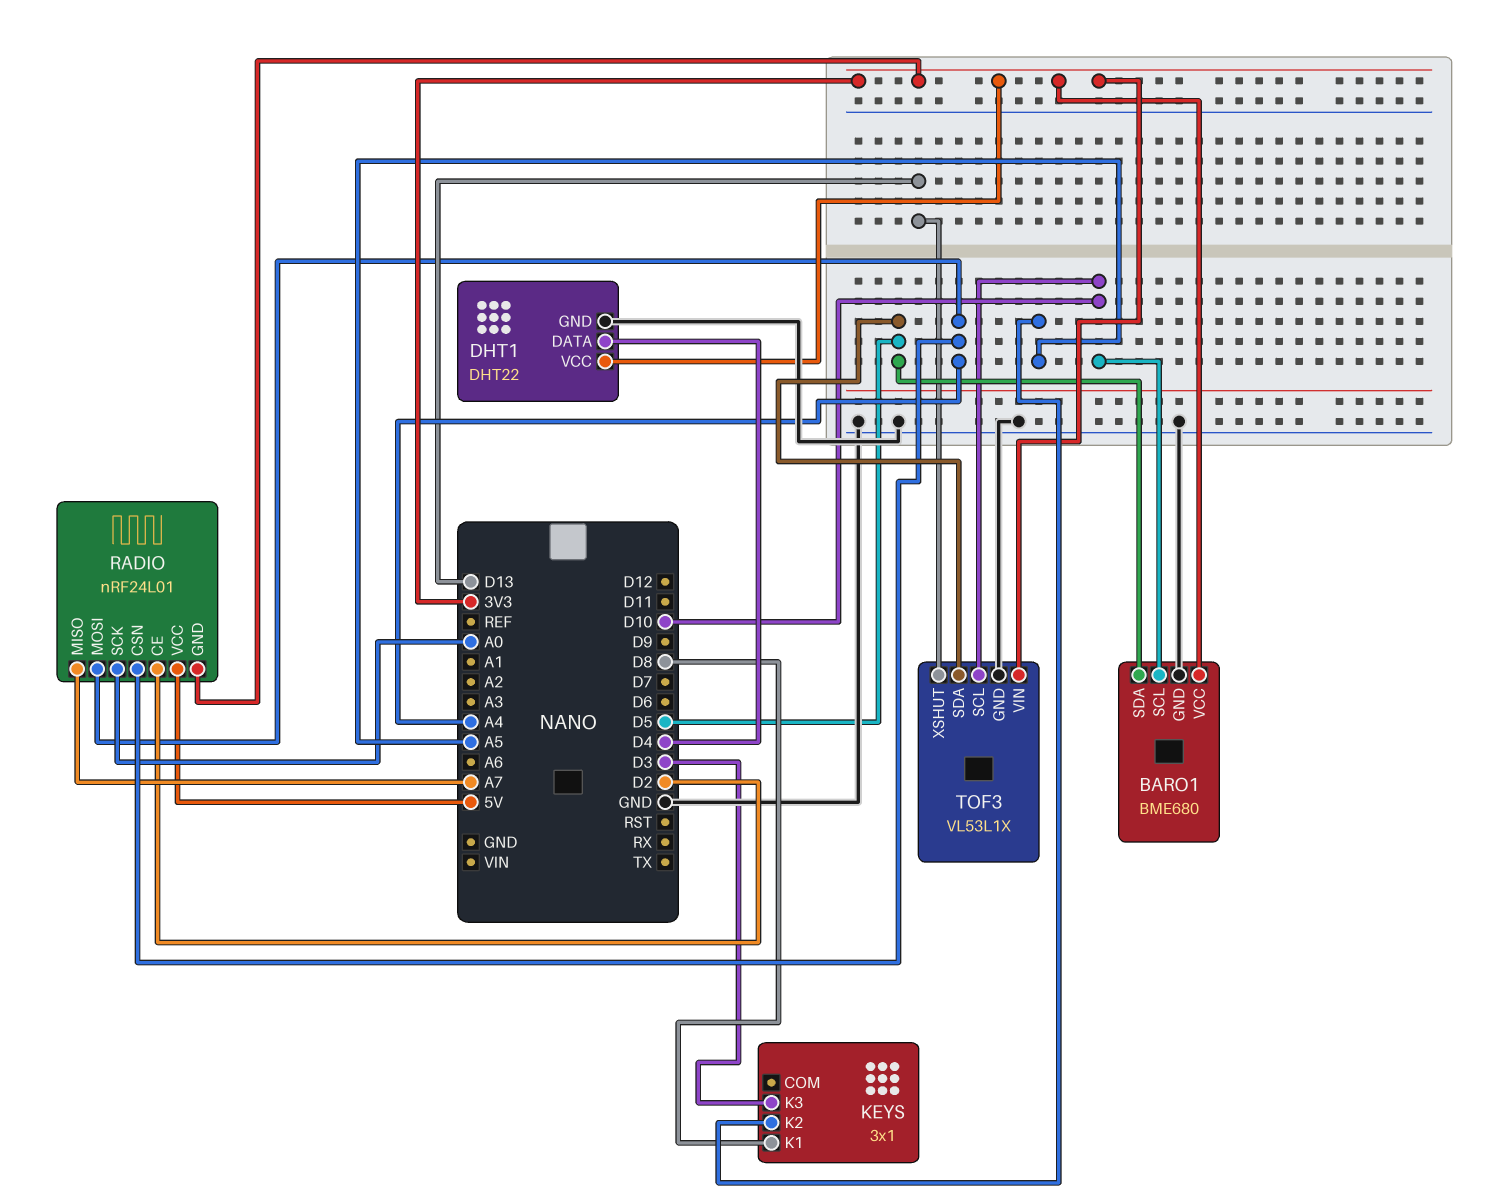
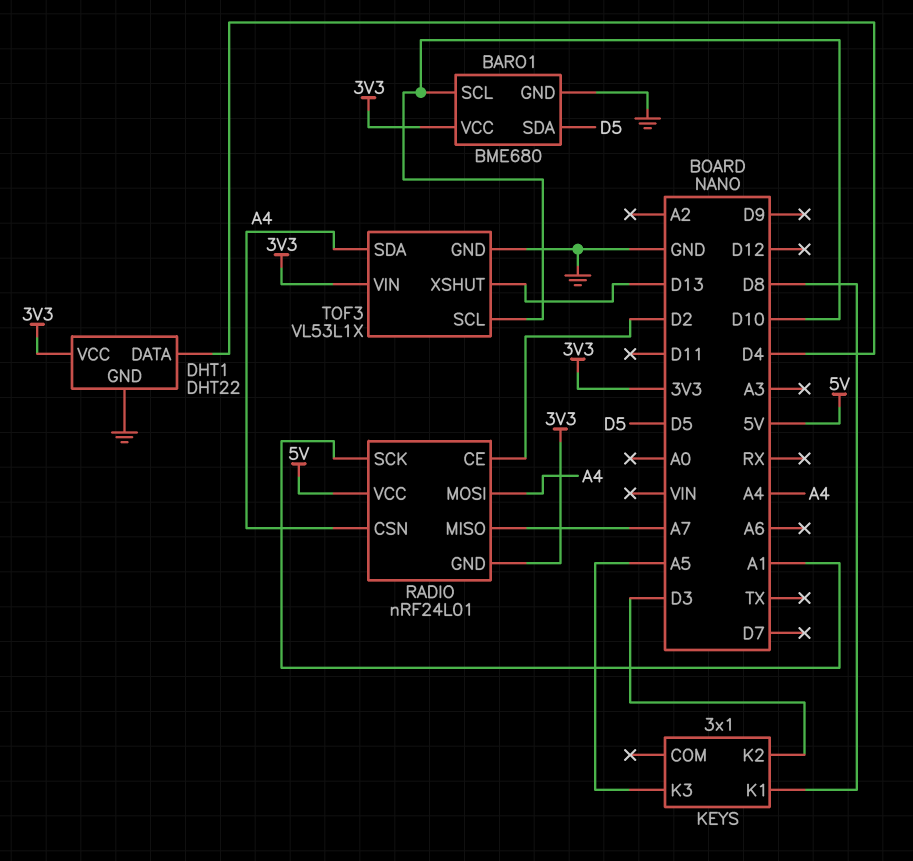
KEYS pin K2: A5 -> D3
KEYS pin K3: D3 -> A5
RADIO pin SCK: A0 -> A1
TOF3 pin SDA: D5 -> A4

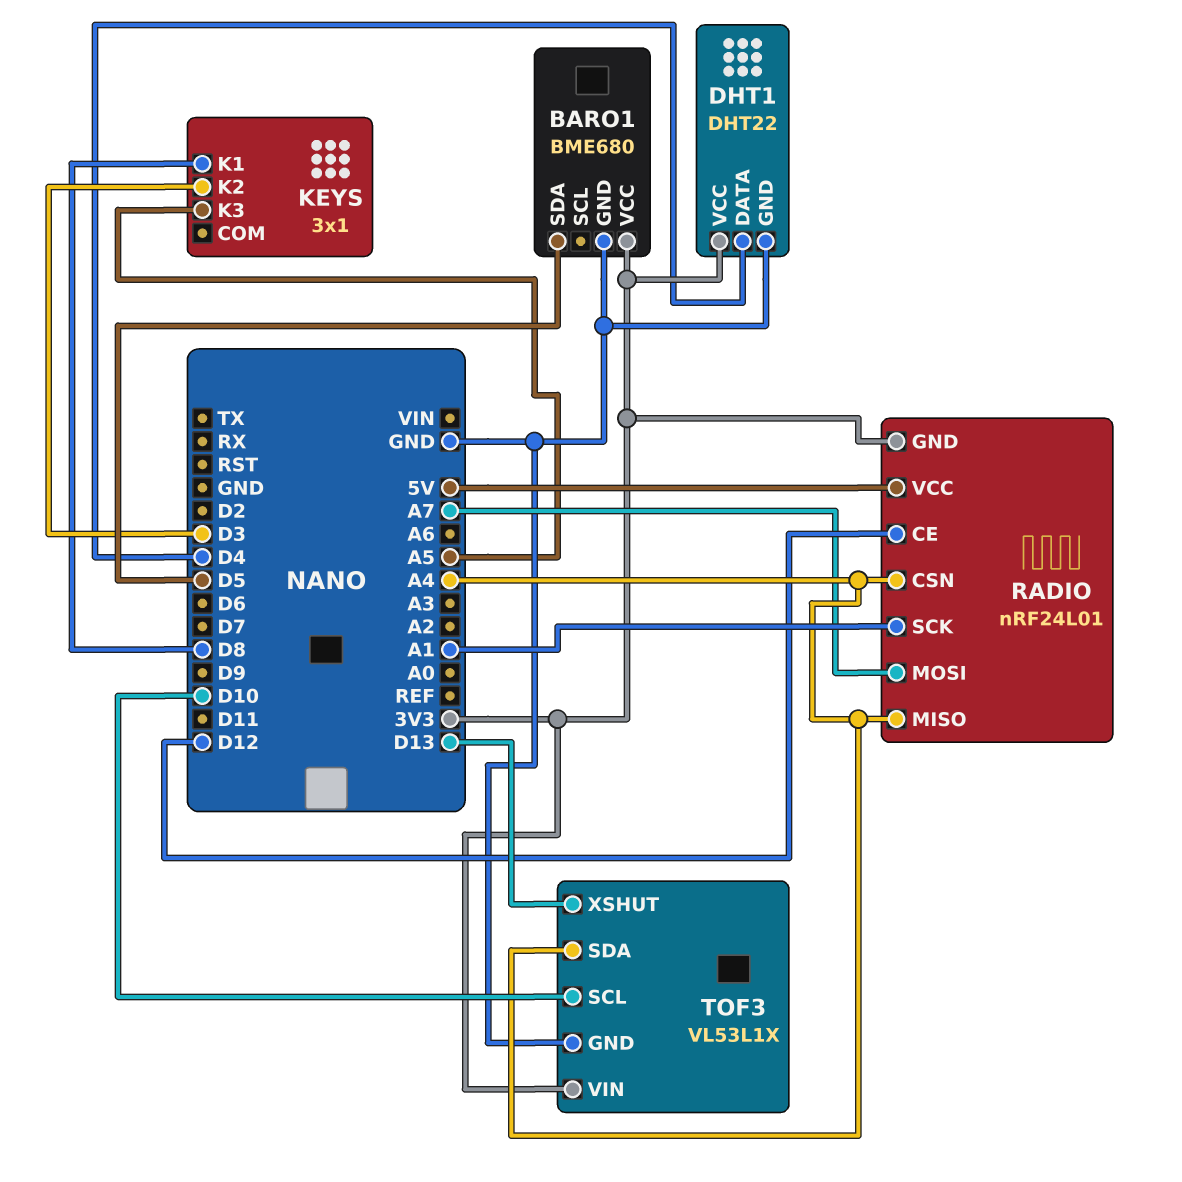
BARO1 pin SCL: D10 -> none
RADIO pin CE: D2 -> D12
RADIO pin MISO: A7 -> A4
RADIO pin MOSI: A4 -> A7

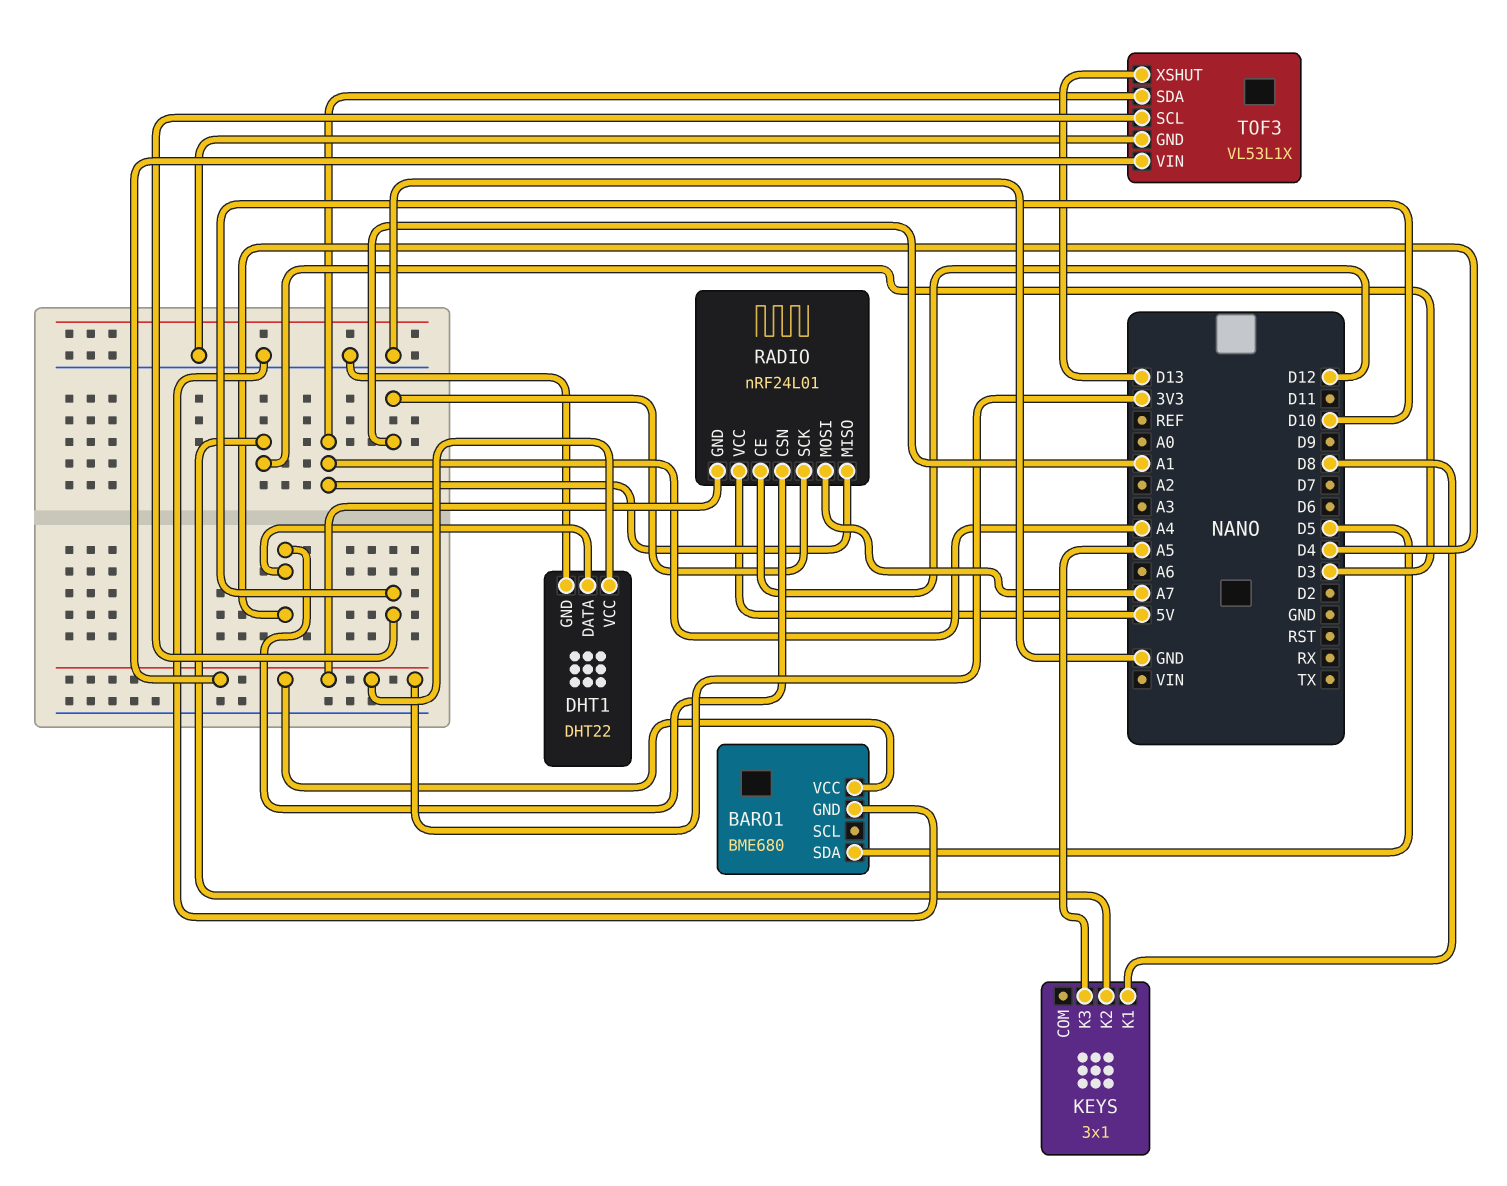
RADIO pin CSN: A4 -> D4

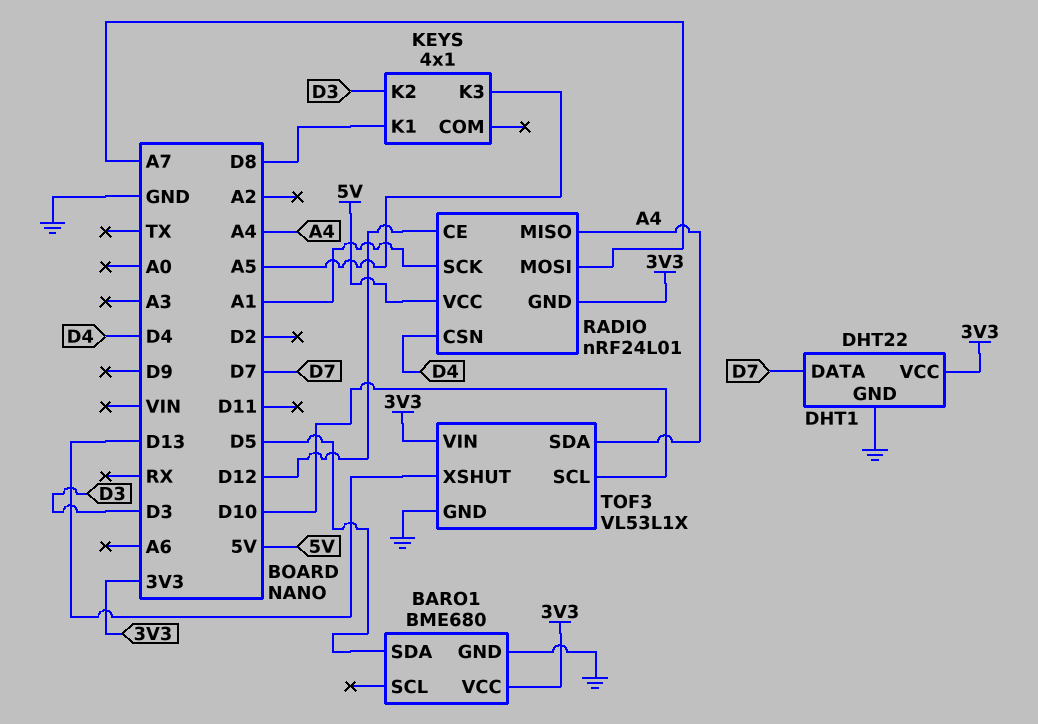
DHT1 pin DATA: D4 -> D7
KEYS: 3x1 -> 4x1

